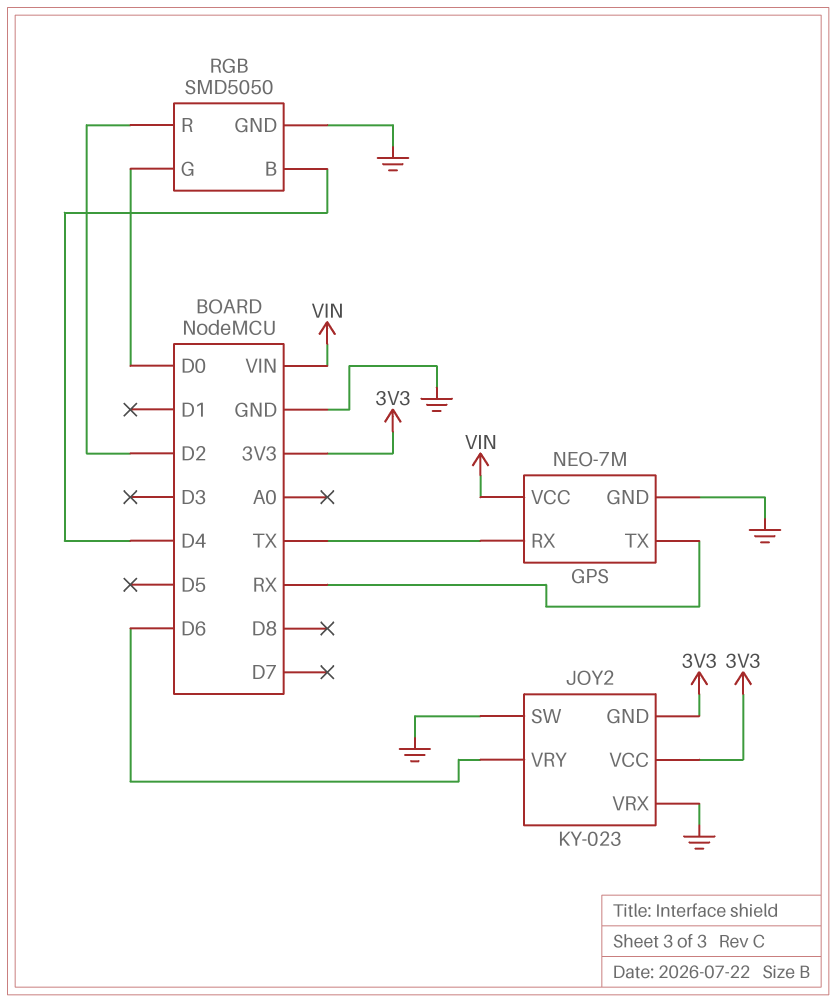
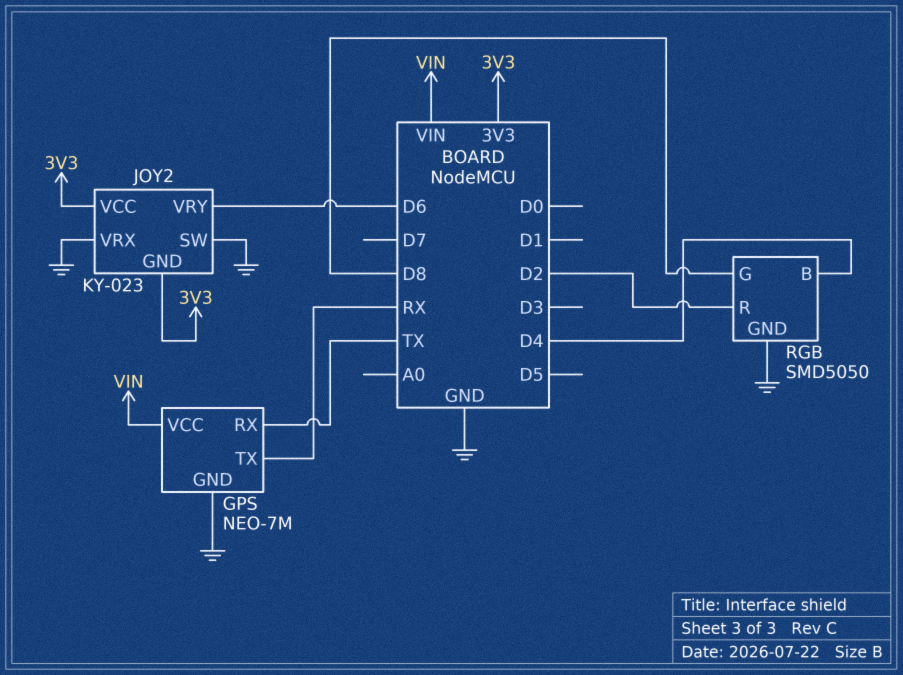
RGB pin G: D0 -> D8

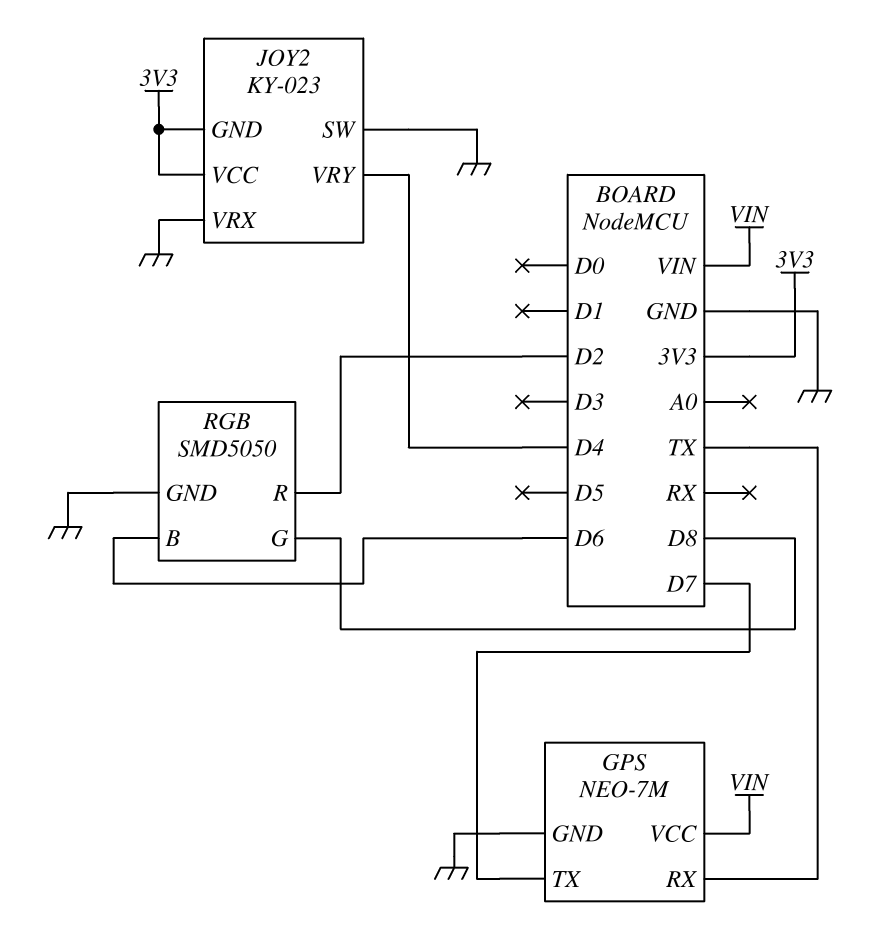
GPS pin TX: RX -> D7
JOY2 pin VRY: D6 -> D4
RGB pin B: D4 -> D6

